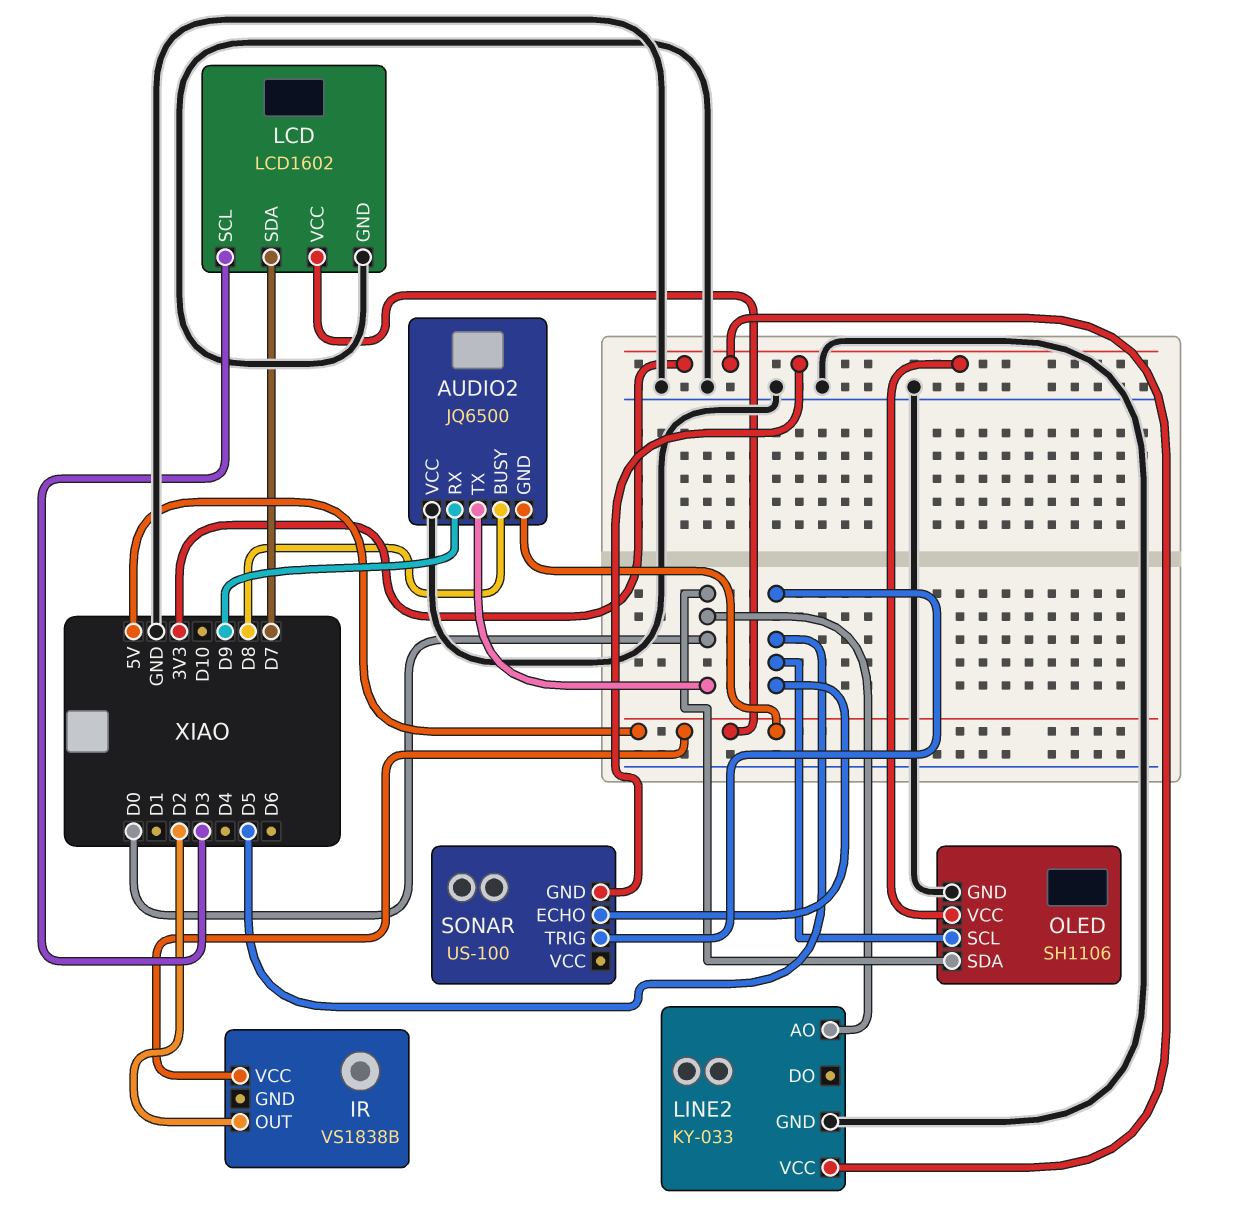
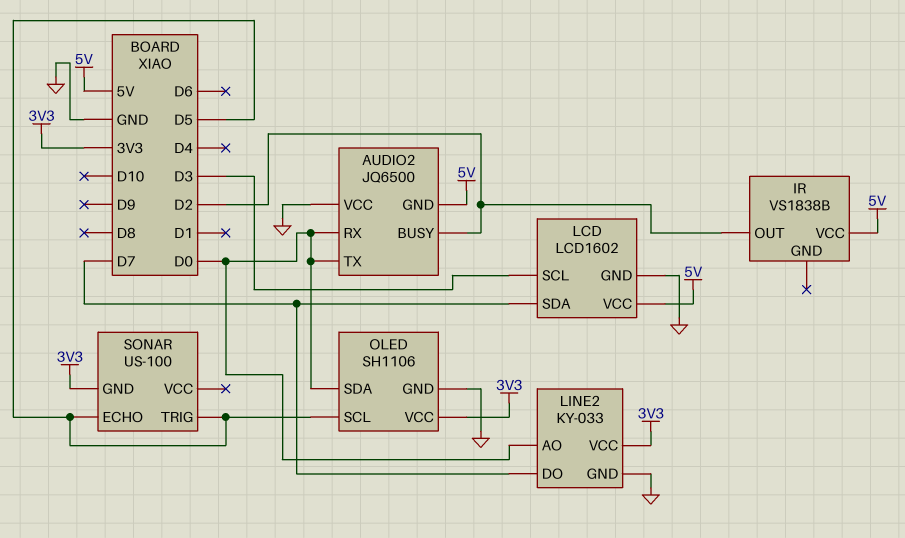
AUDIO2 pin BUSY: D8 -> D2
AUDIO2 pin RX: D9 -> D0
LINE2 pin DO: none -> D7

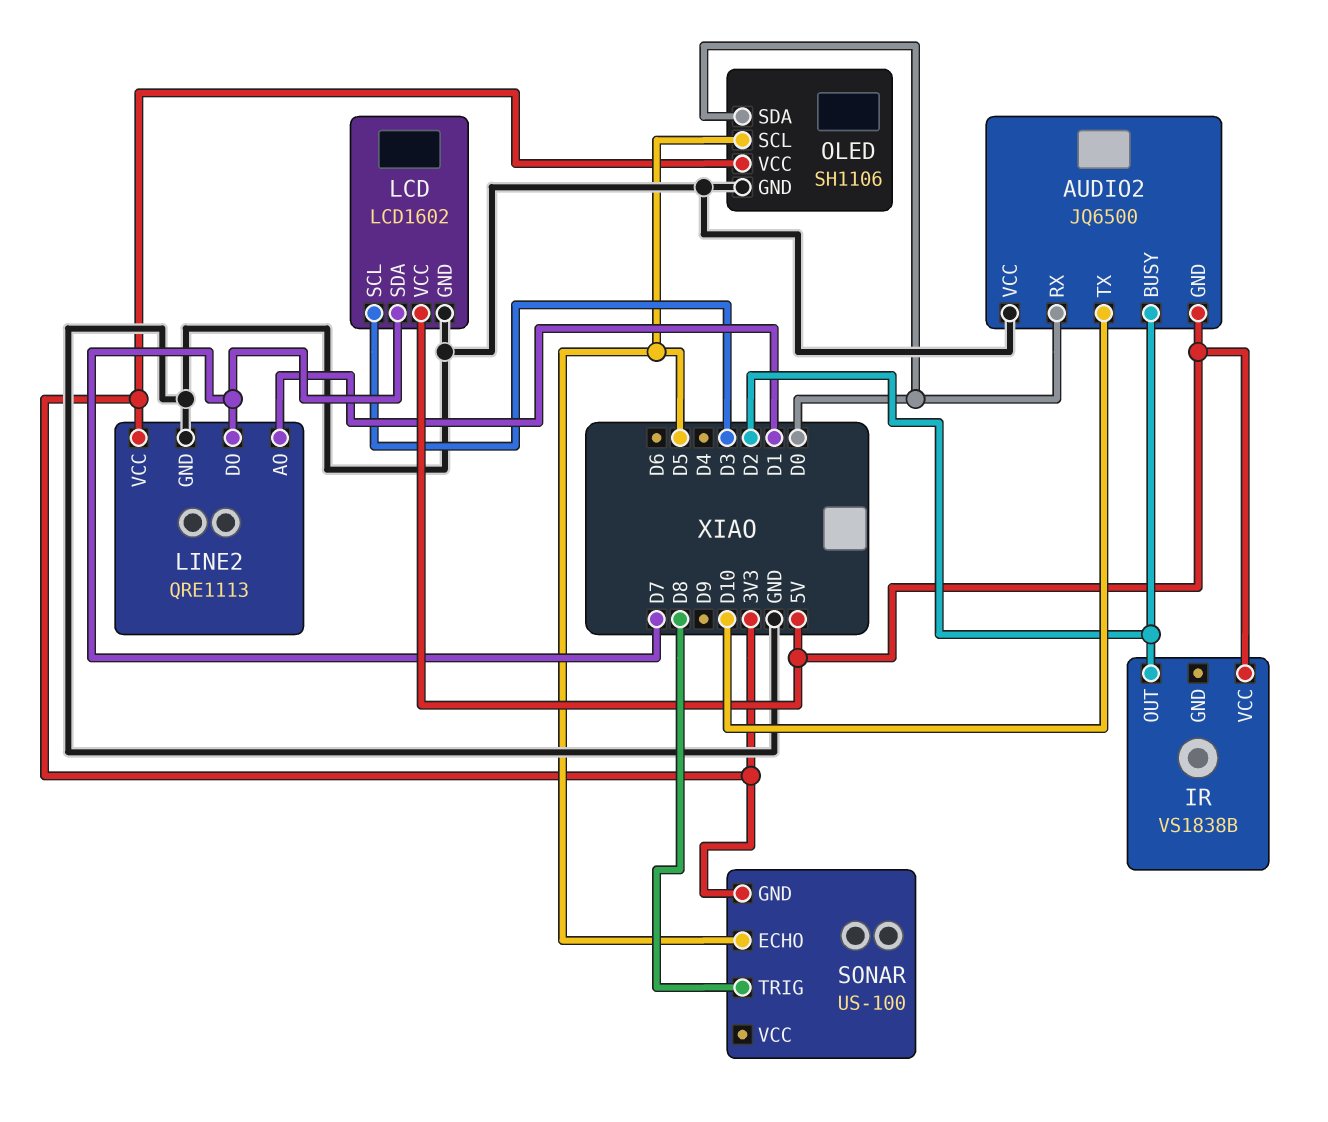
AUDIO2 pin TX: D0 -> D10
LINE2: KY-033 -> QRE1113
LINE2 pin AO: D0 -> D1
SONAR pin TRIG: D5 -> D8

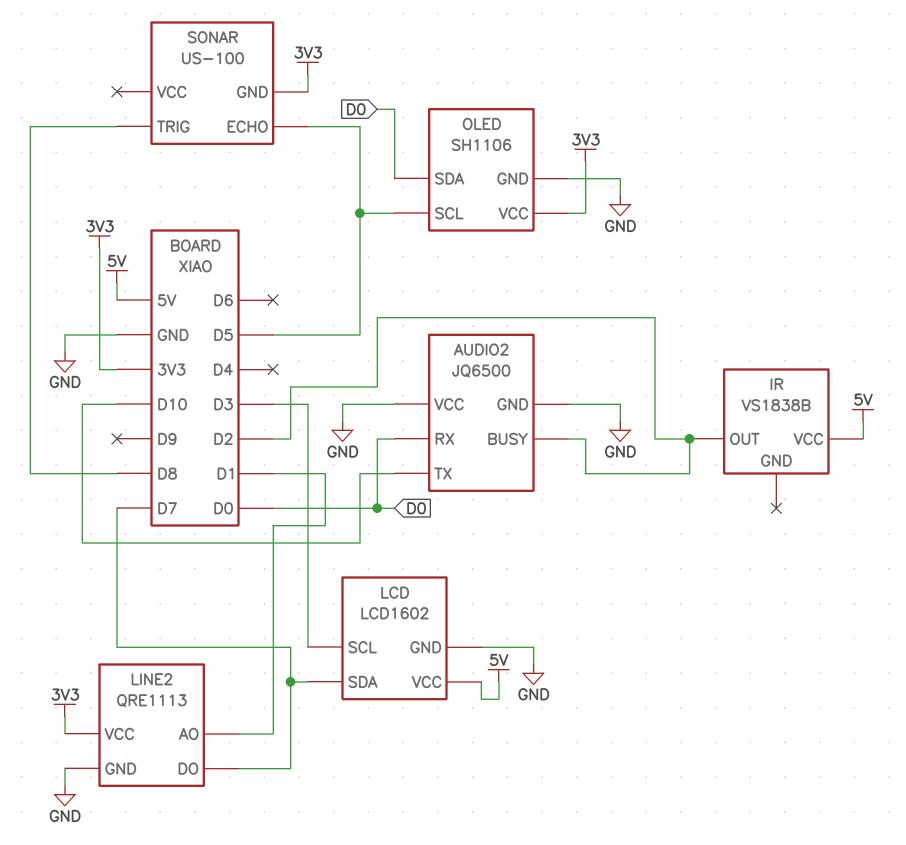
AUDIO2 pin GND: 5V -> GND

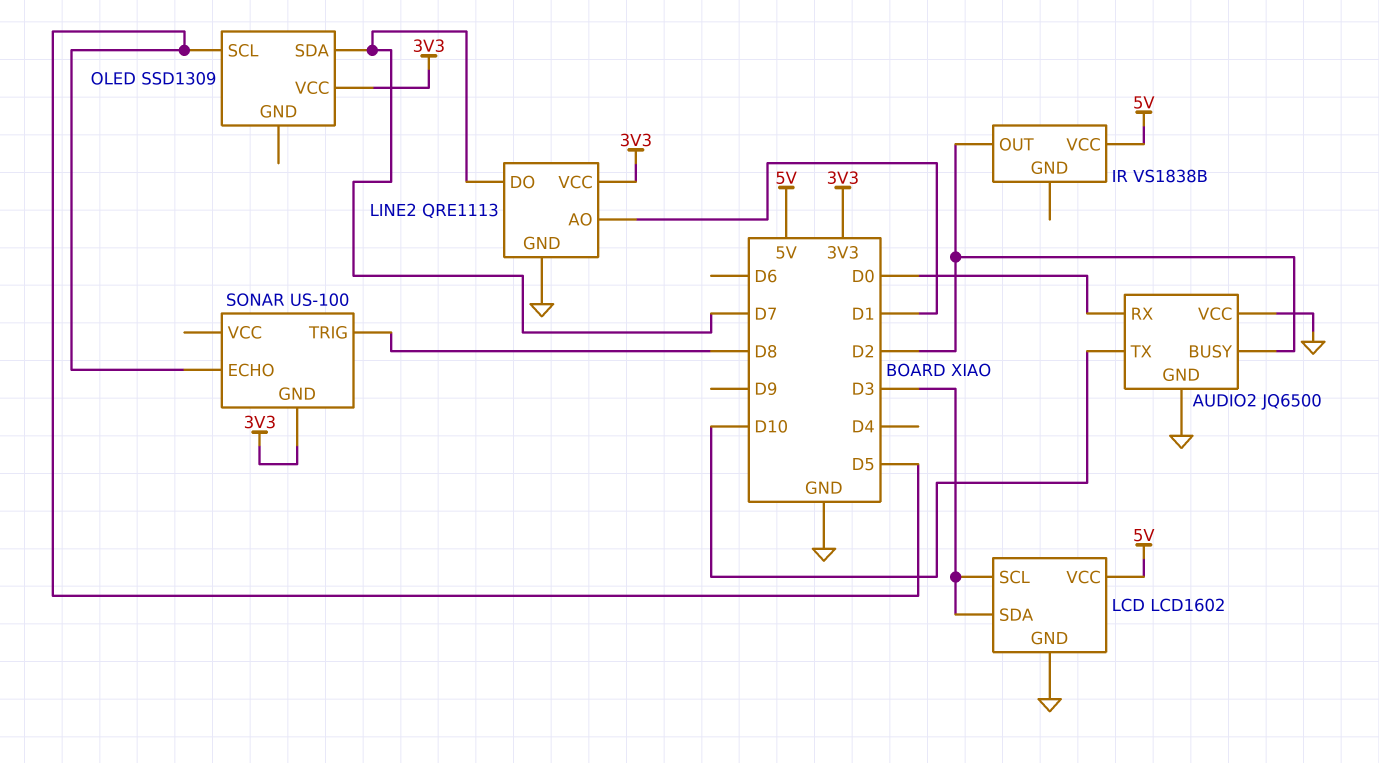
LCD pin SDA: D7 -> D3
OLED: SH1106 -> SSD1309
OLED pin GND: GND -> none
OLED pin SDA: D0 -> D7

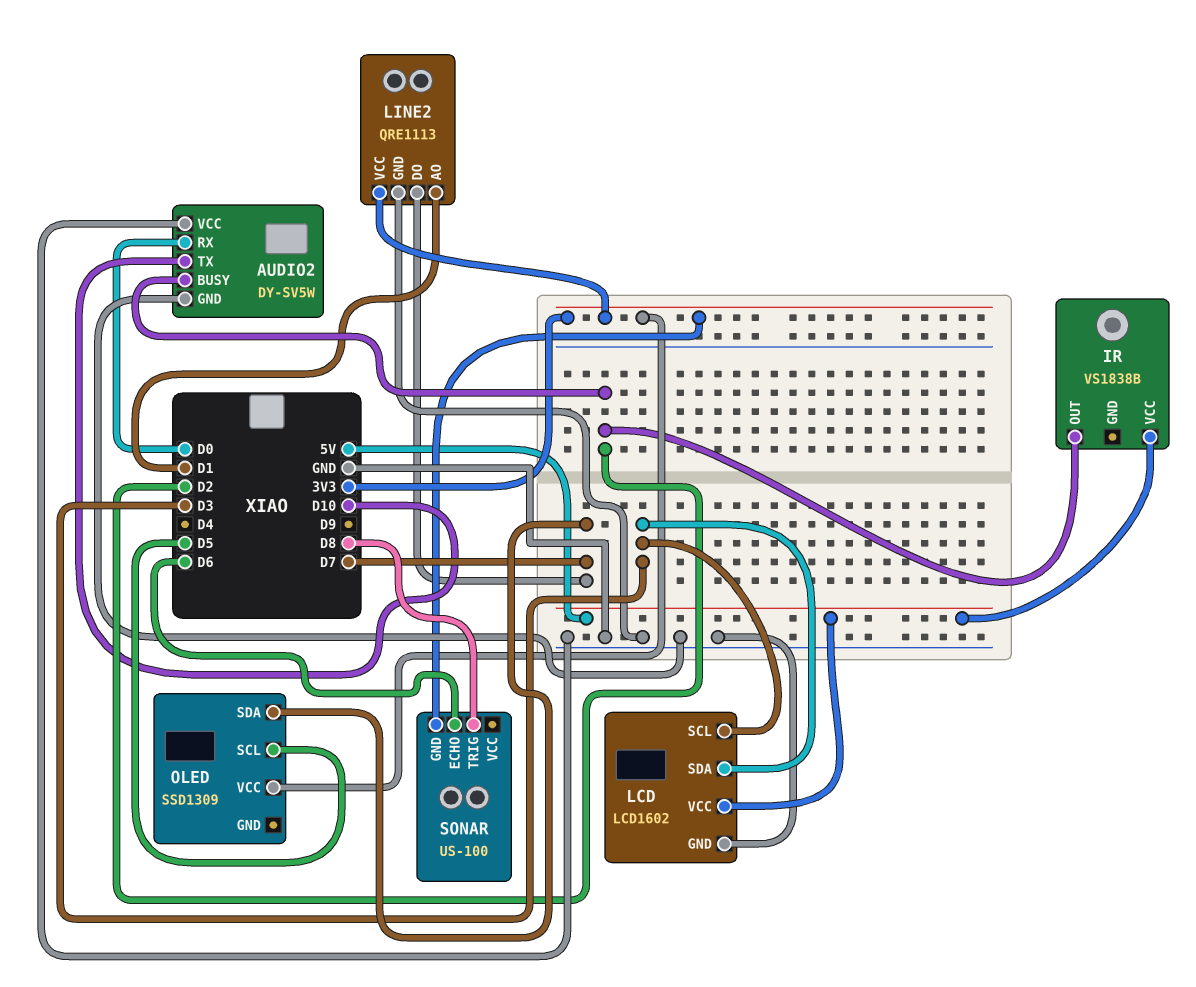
AUDIO2: JQ6500 -> DY-SV5W
SONAR pin ECHO: D5 -> D6

